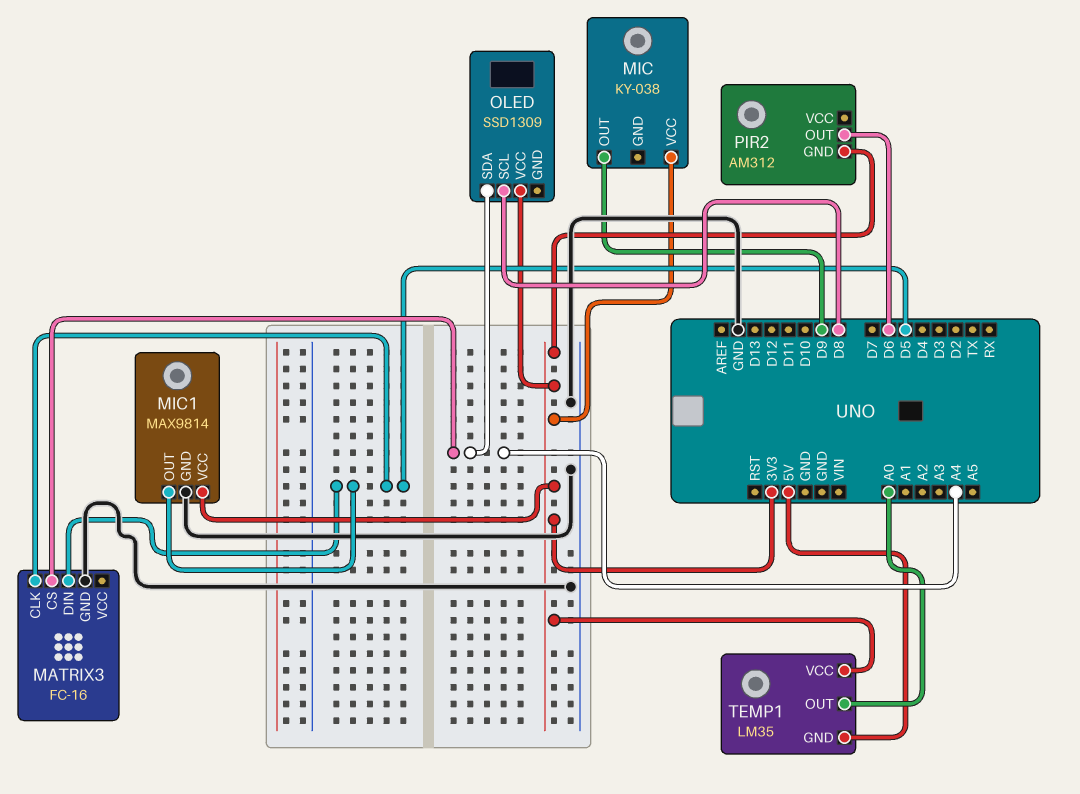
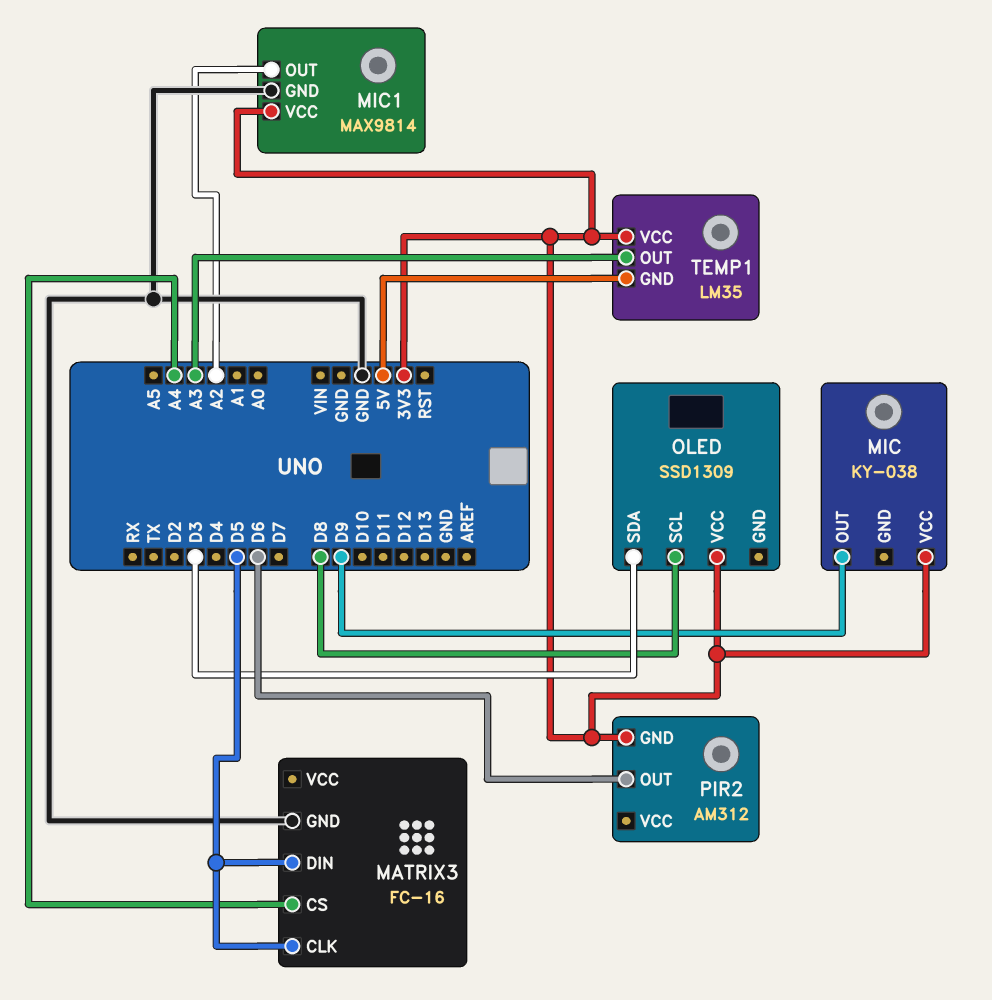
MIC1 pin OUT: D5 -> A2
OLED pin SDA: A4 -> D3
TEMP1 pin OUT: A0 -> A3

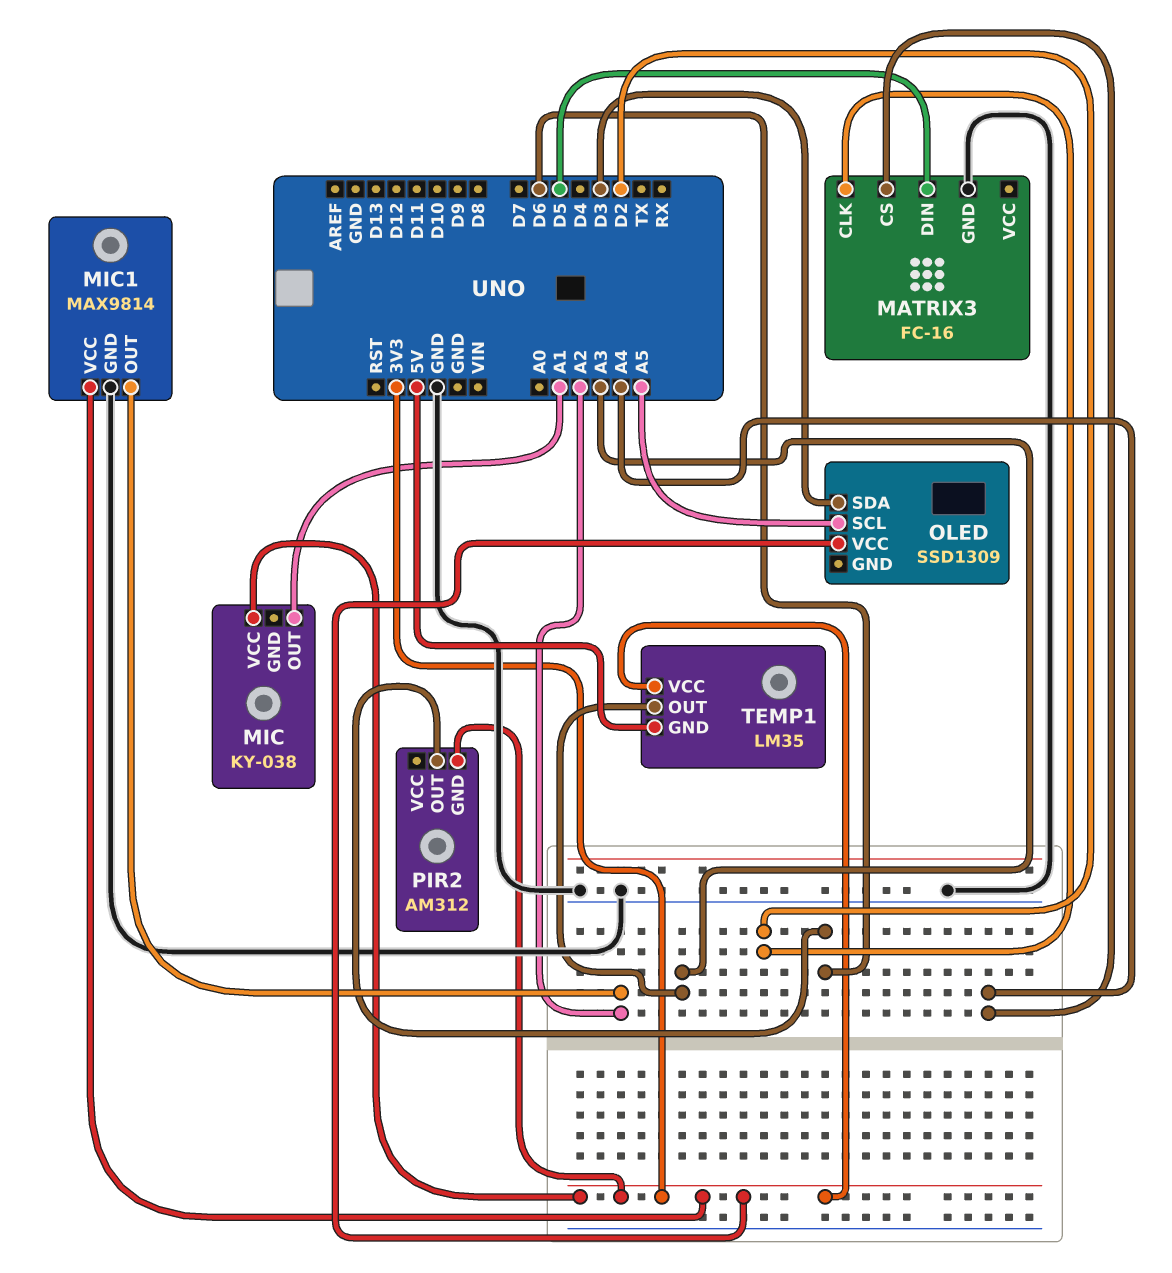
MATRIX3 pin CLK: D5 -> D2
MIC pin OUT: D9 -> A1
OLED pin SCL: D8 -> A5

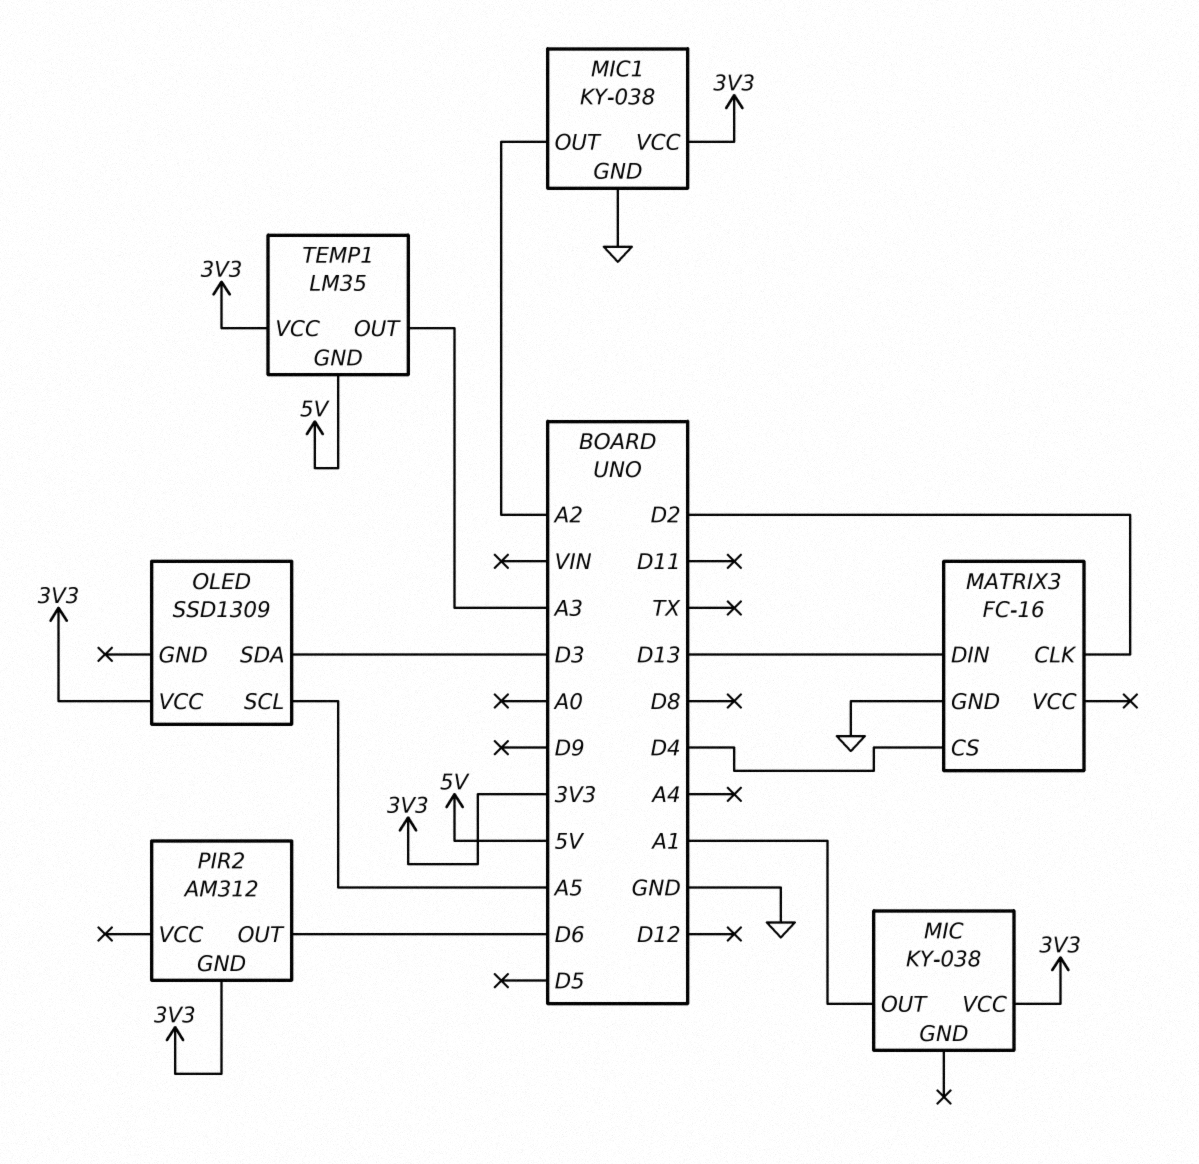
MATRIX3 pin CS: A4 -> D4
MATRIX3 pin DIN: D5 -> D13
MIC1: MAX9814 -> KY-038

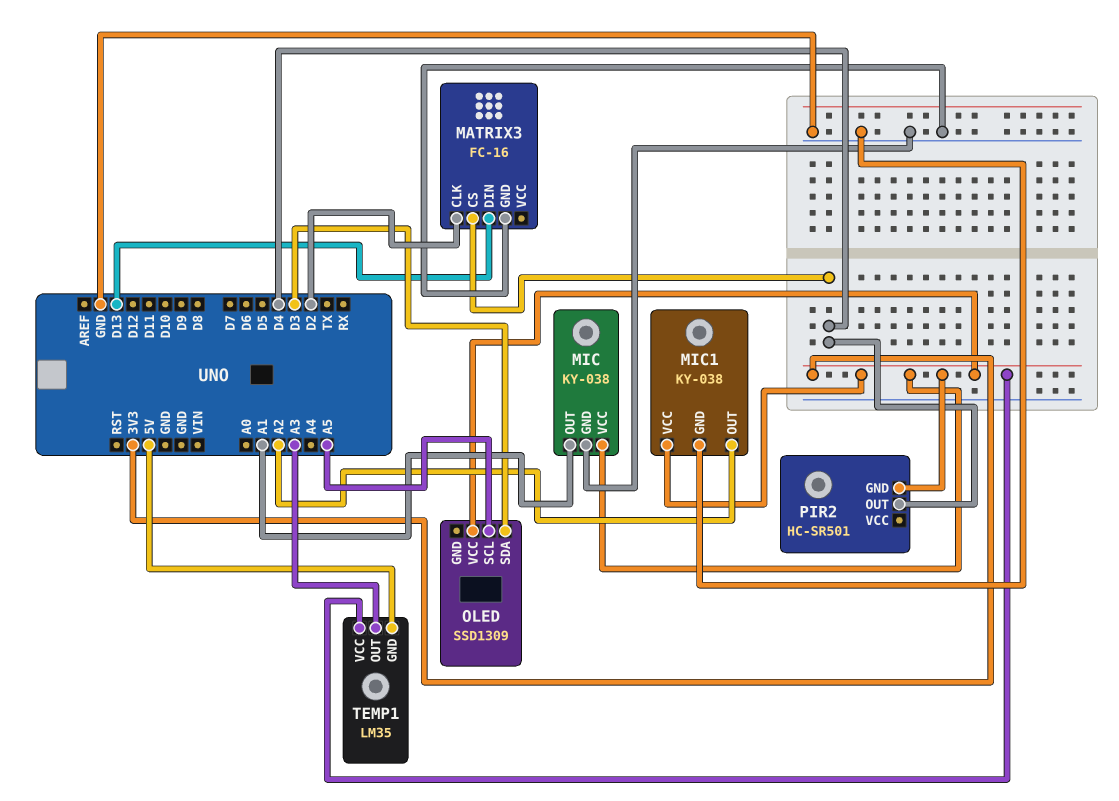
MIC pin GND: none -> GND
PIR2: AM312 -> HC-SR501
PIR2 pin OUT: D6 -> D4

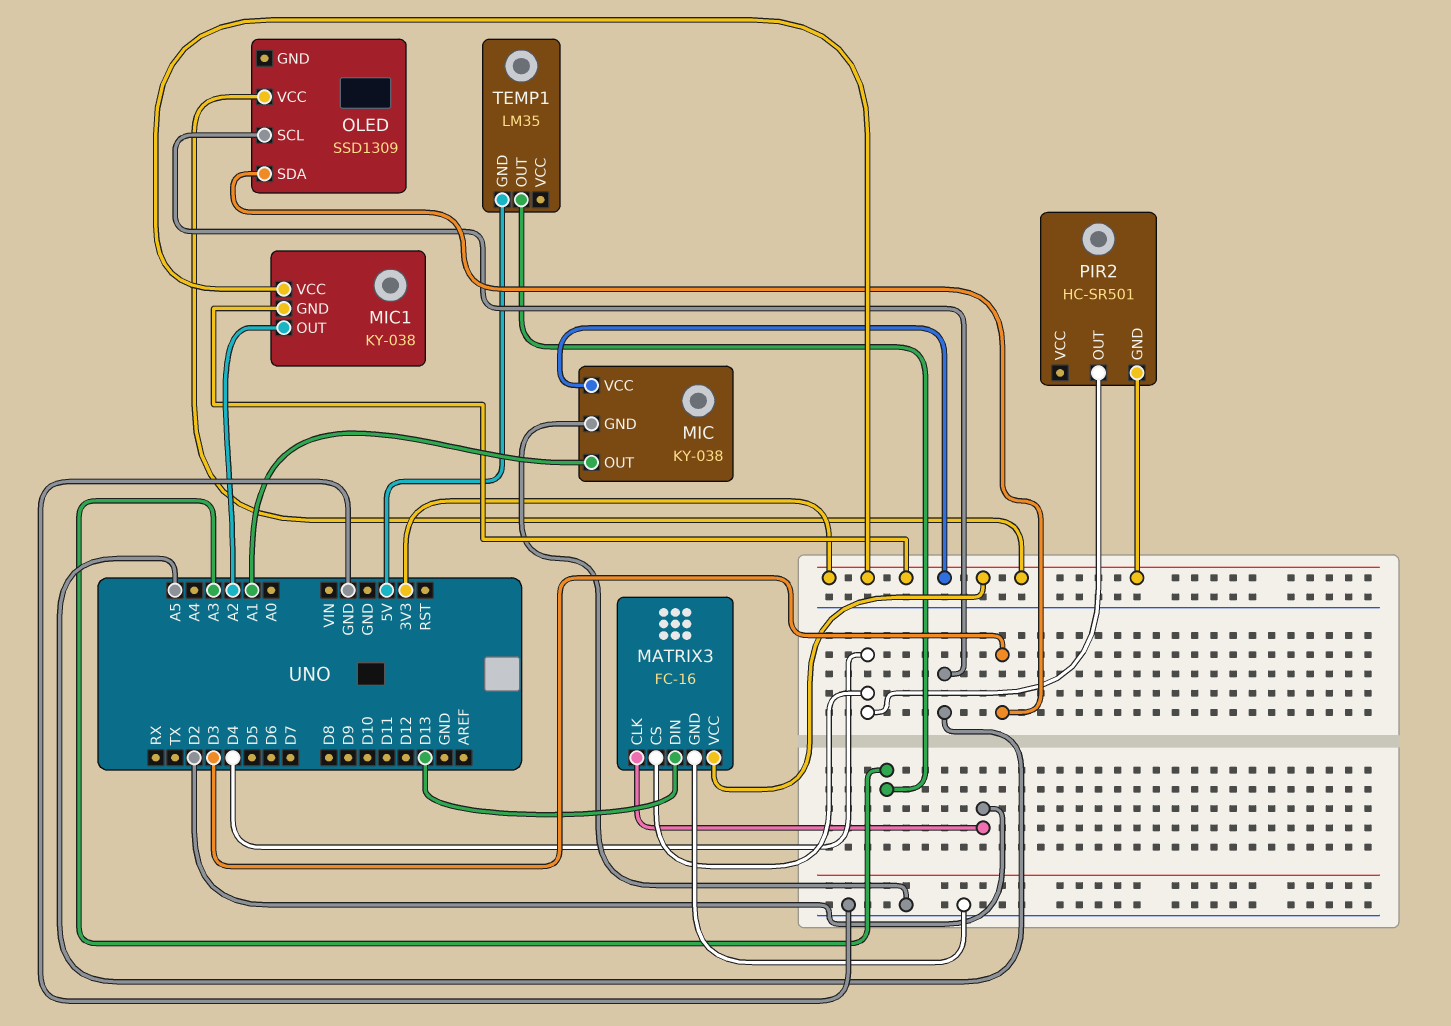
MATRIX3 pin VCC: none -> 3V3
MIC1 pin GND: GND -> 3V3
TEMP1 pin VCC: 3V3 -> none

